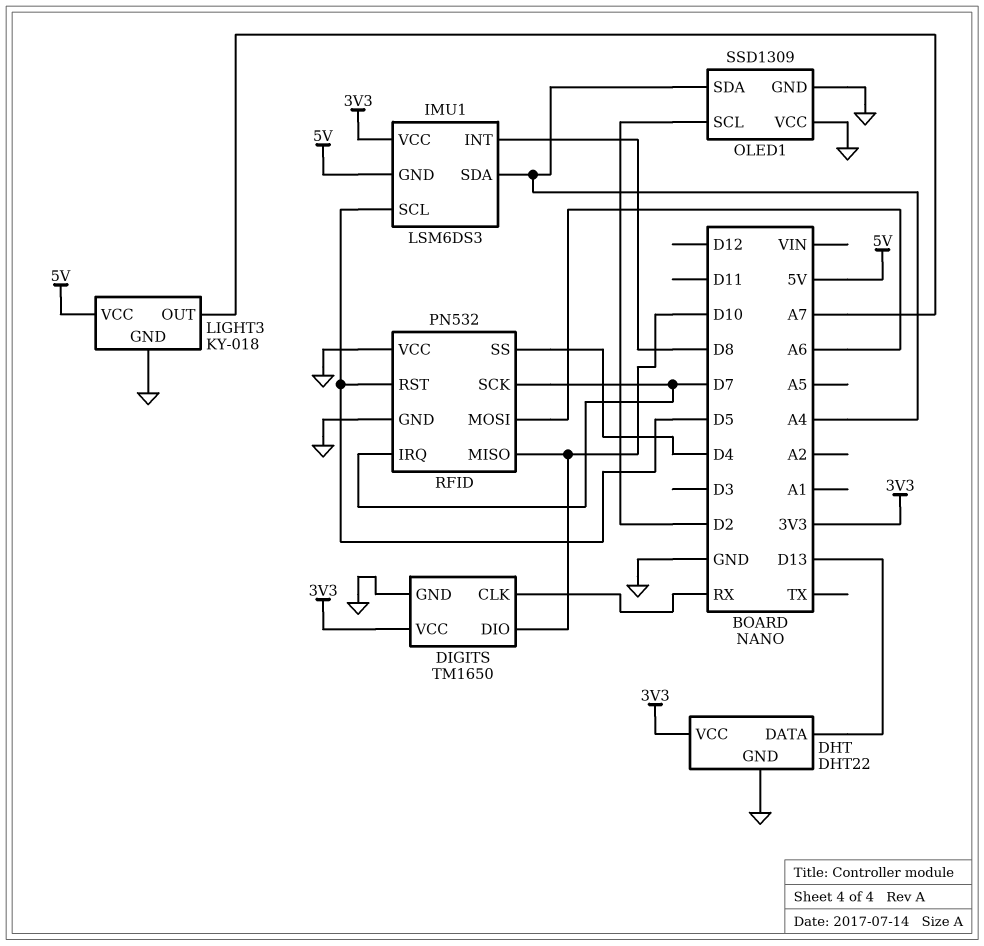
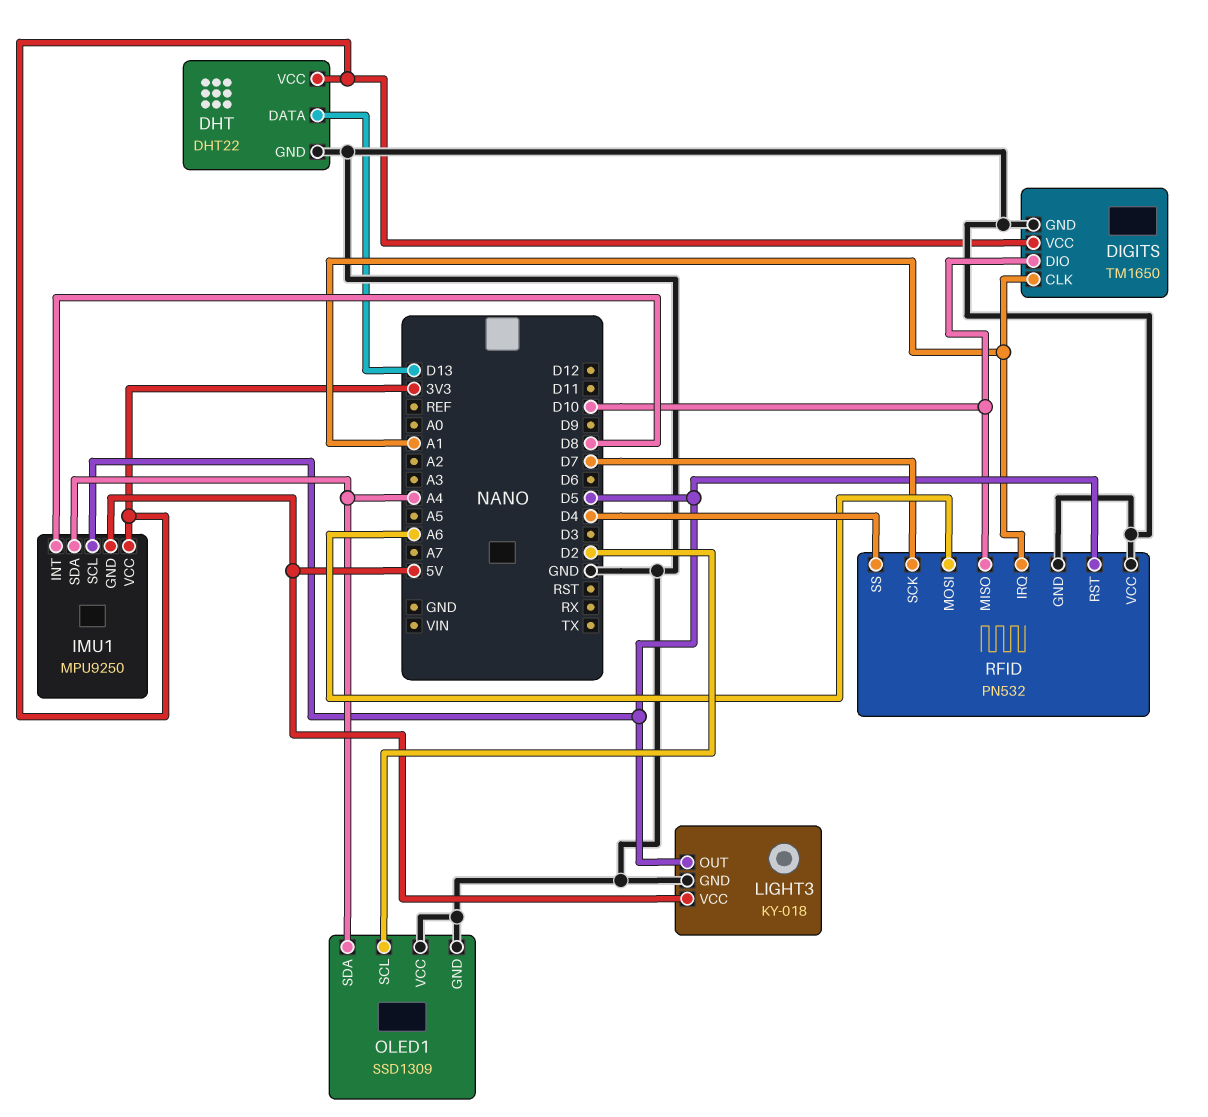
DIGITS pin CLK: RX -> A1
IMU1: LSM6DS3 -> MPU9250
LIGHT3 pin OUT: A7 -> D5
RFID pin IRQ: D7 -> A1

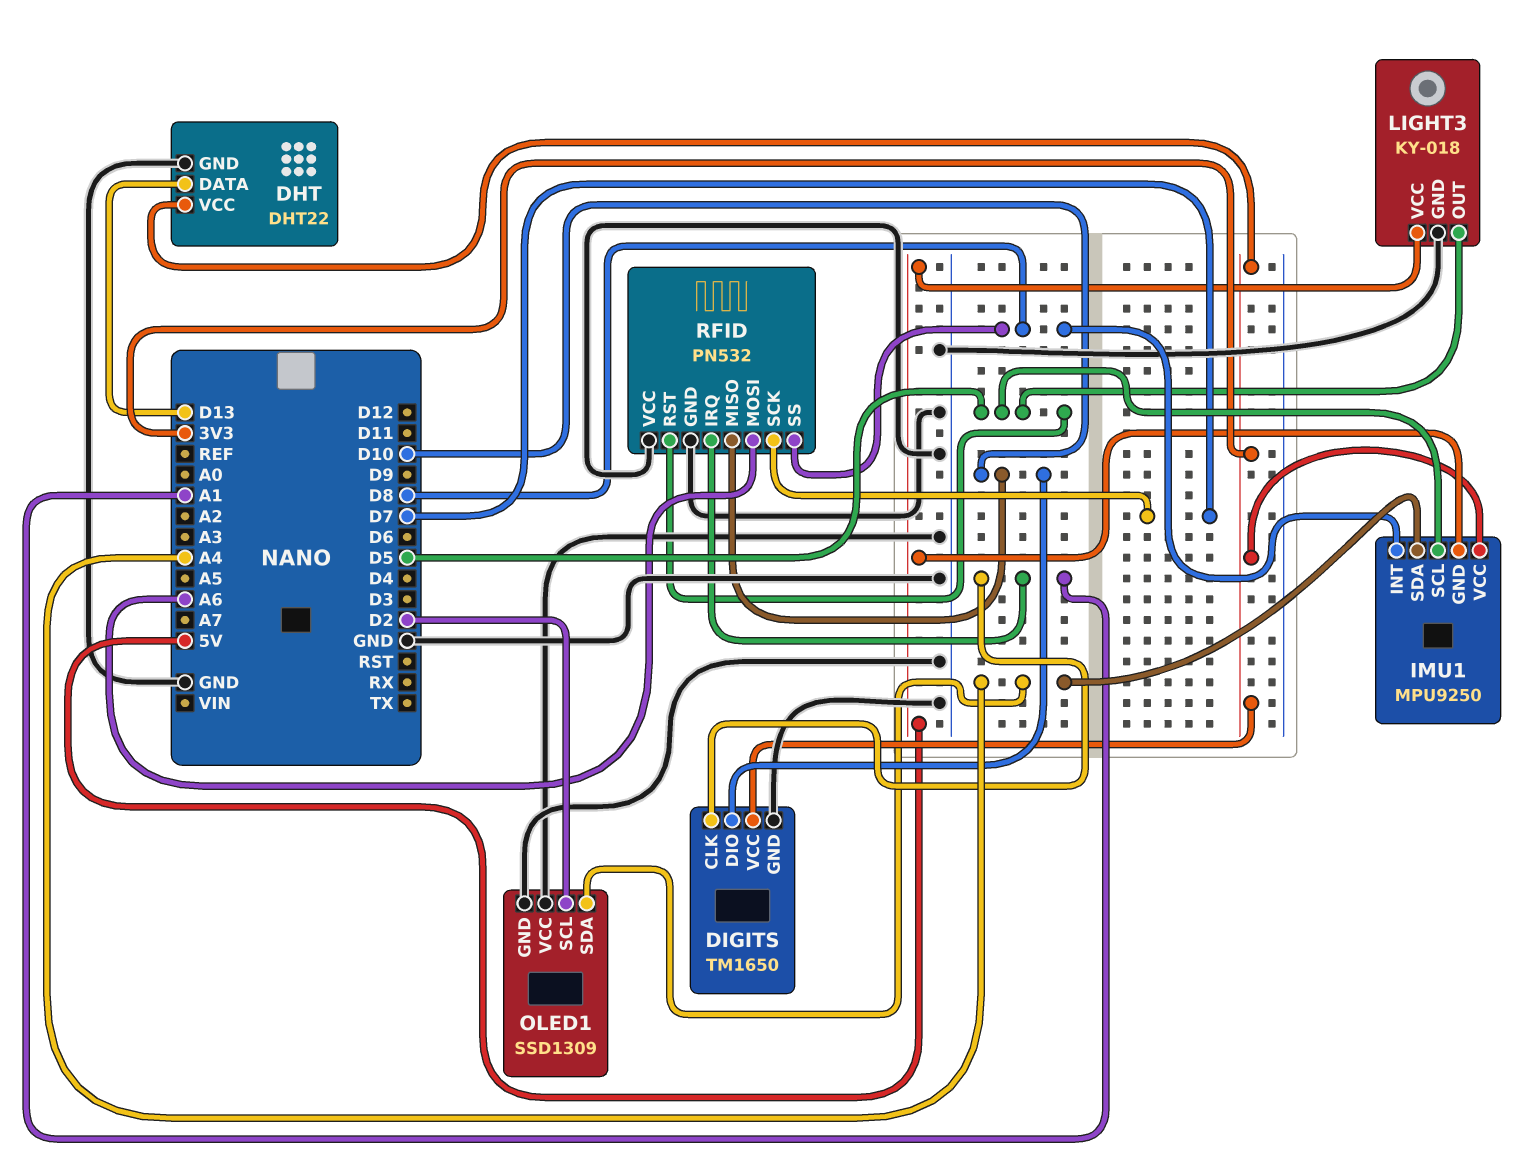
RFID pin SS: D4 -> D8

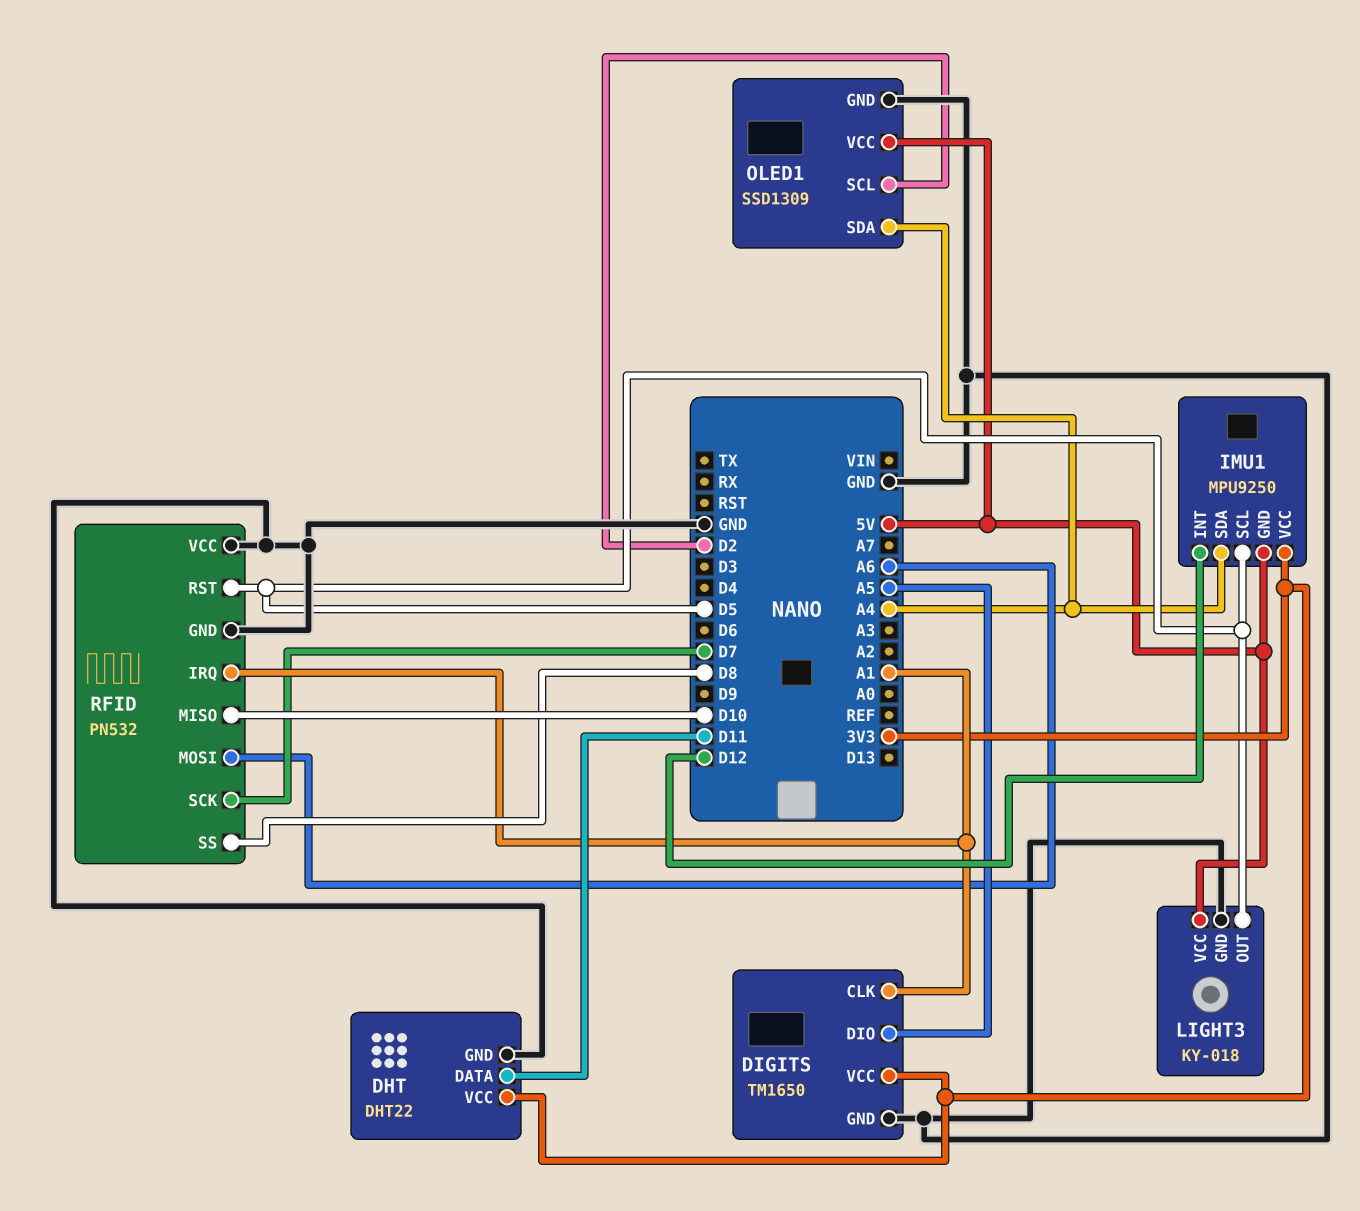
DHT pin DATA: D13 -> D11
DIGITS pin DIO: D10 -> A5
IMU1 pin INT: D8 -> D12
OLED1 pin VCC: GND -> 5V

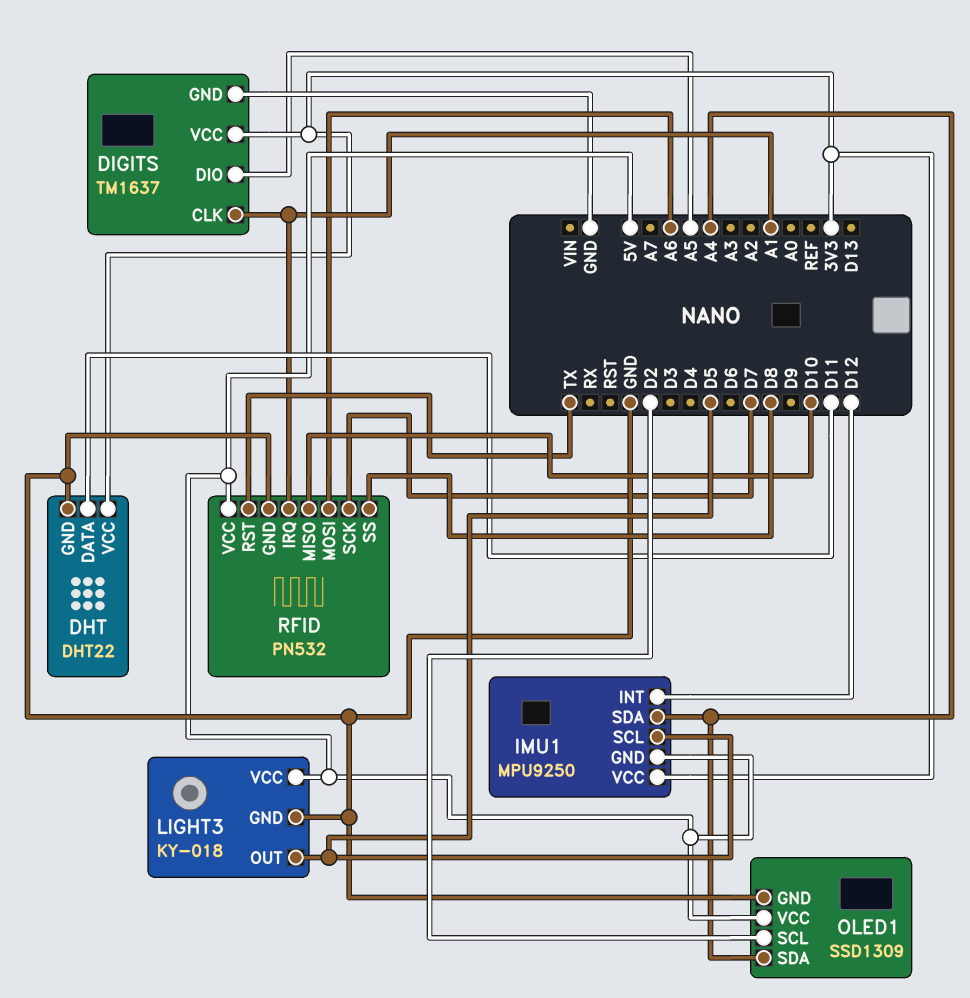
DIGITS: TM1650 -> TM1637
RFID pin RST: D5 -> TX
RFID pin VCC: GND -> 5V

